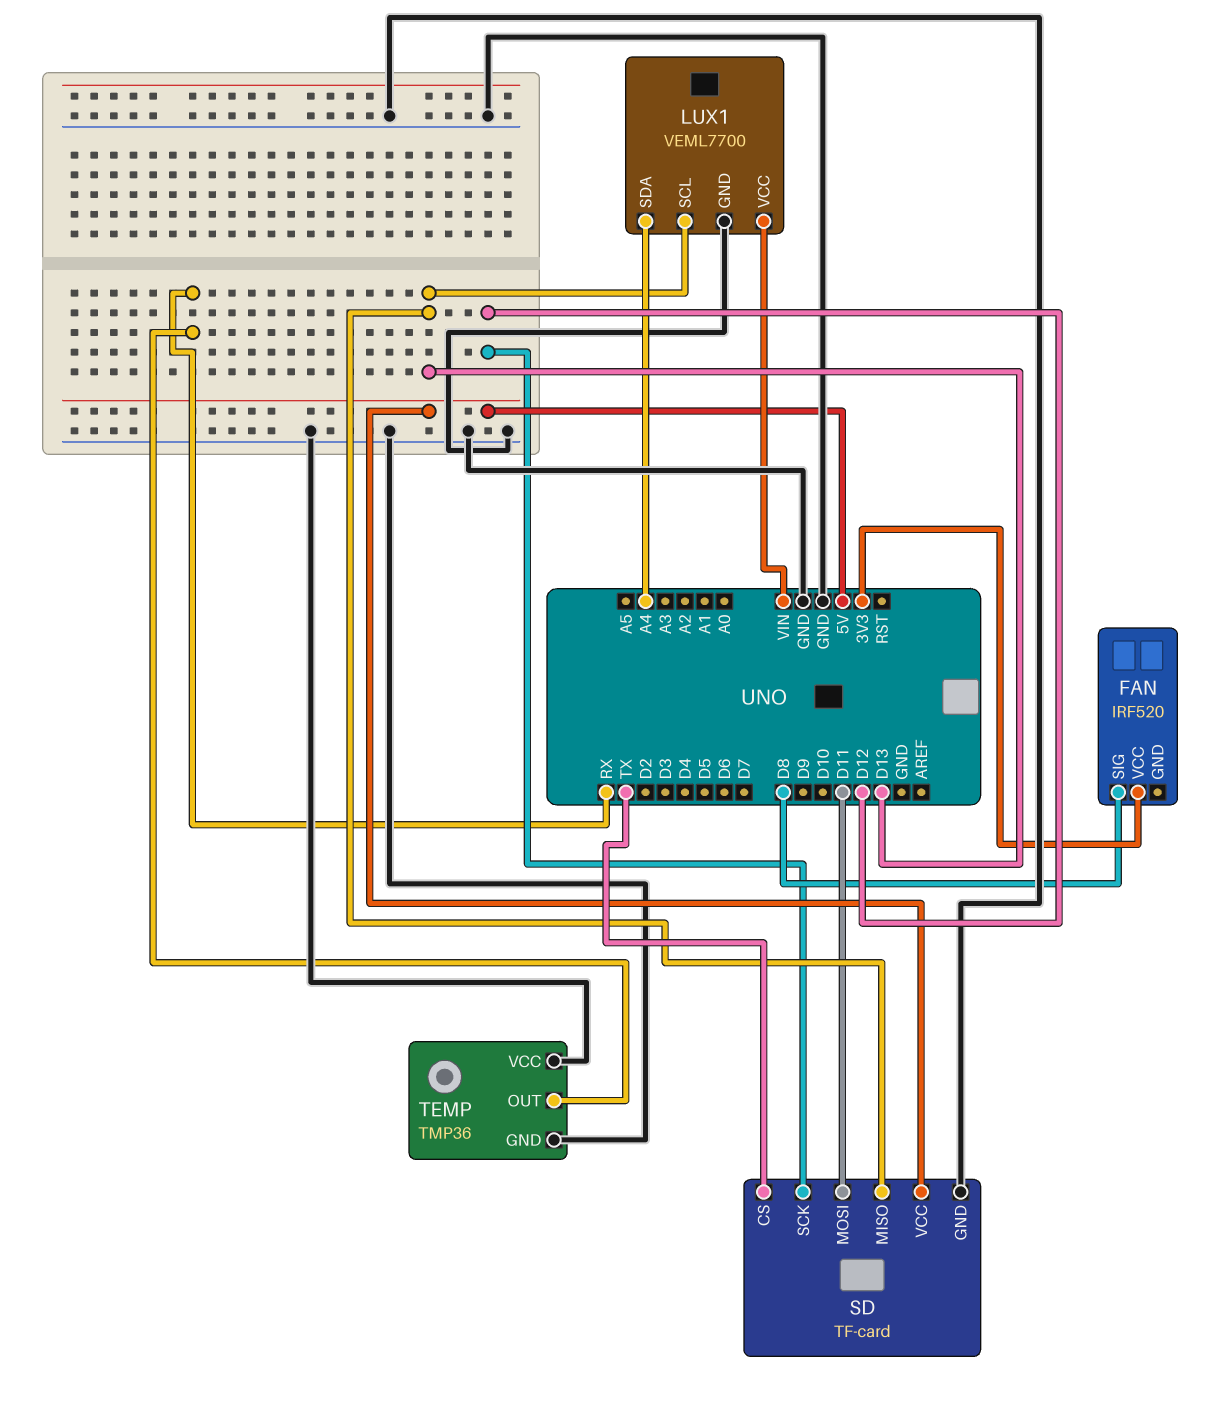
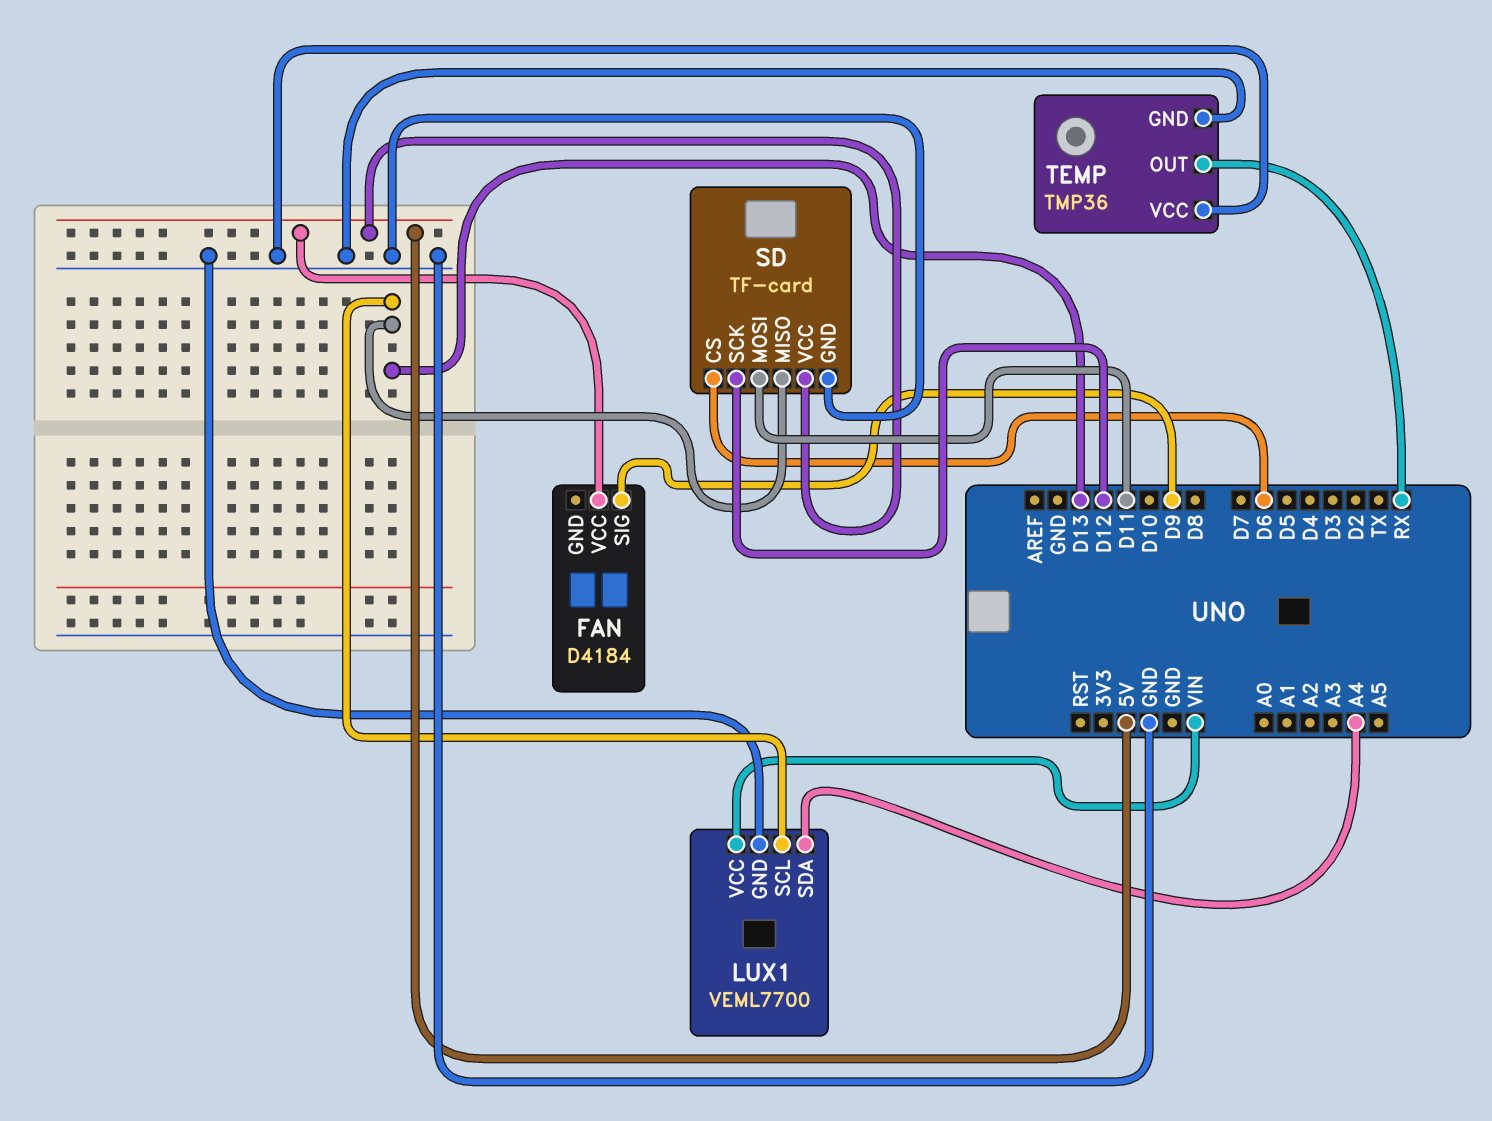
FAN: IRF520 -> D4184
FAN pin SIG: D8 -> D9
FAN pin VCC: 3V3 -> 5V
SD pin CS: TX -> D6

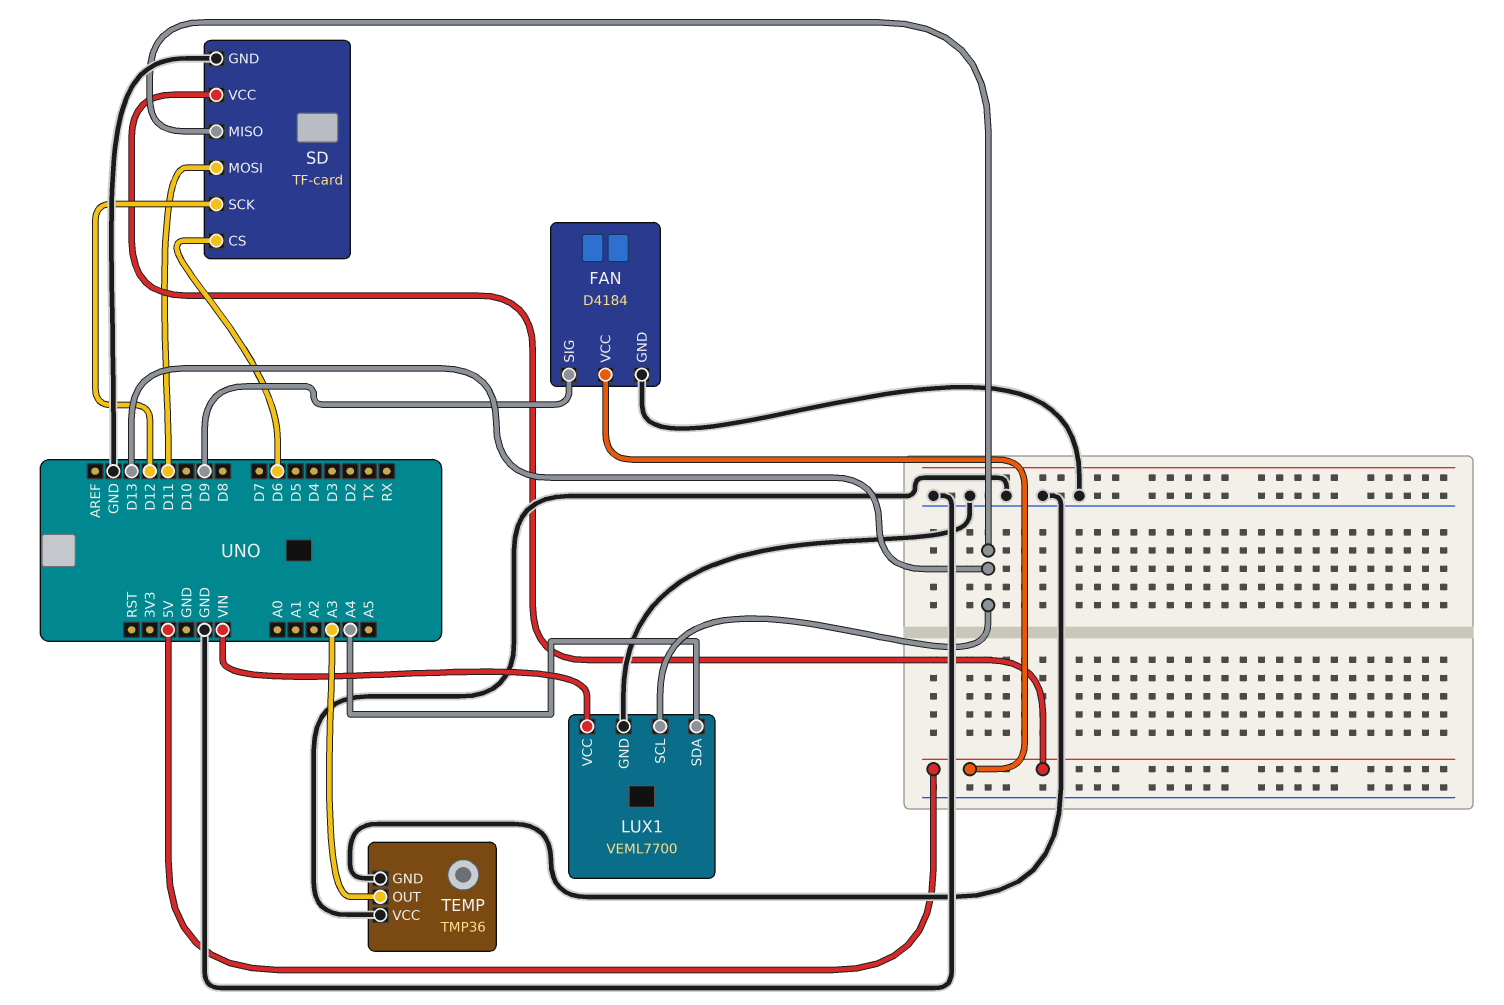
FAN pin GND: none -> GND
TEMP pin OUT: RX -> A3

